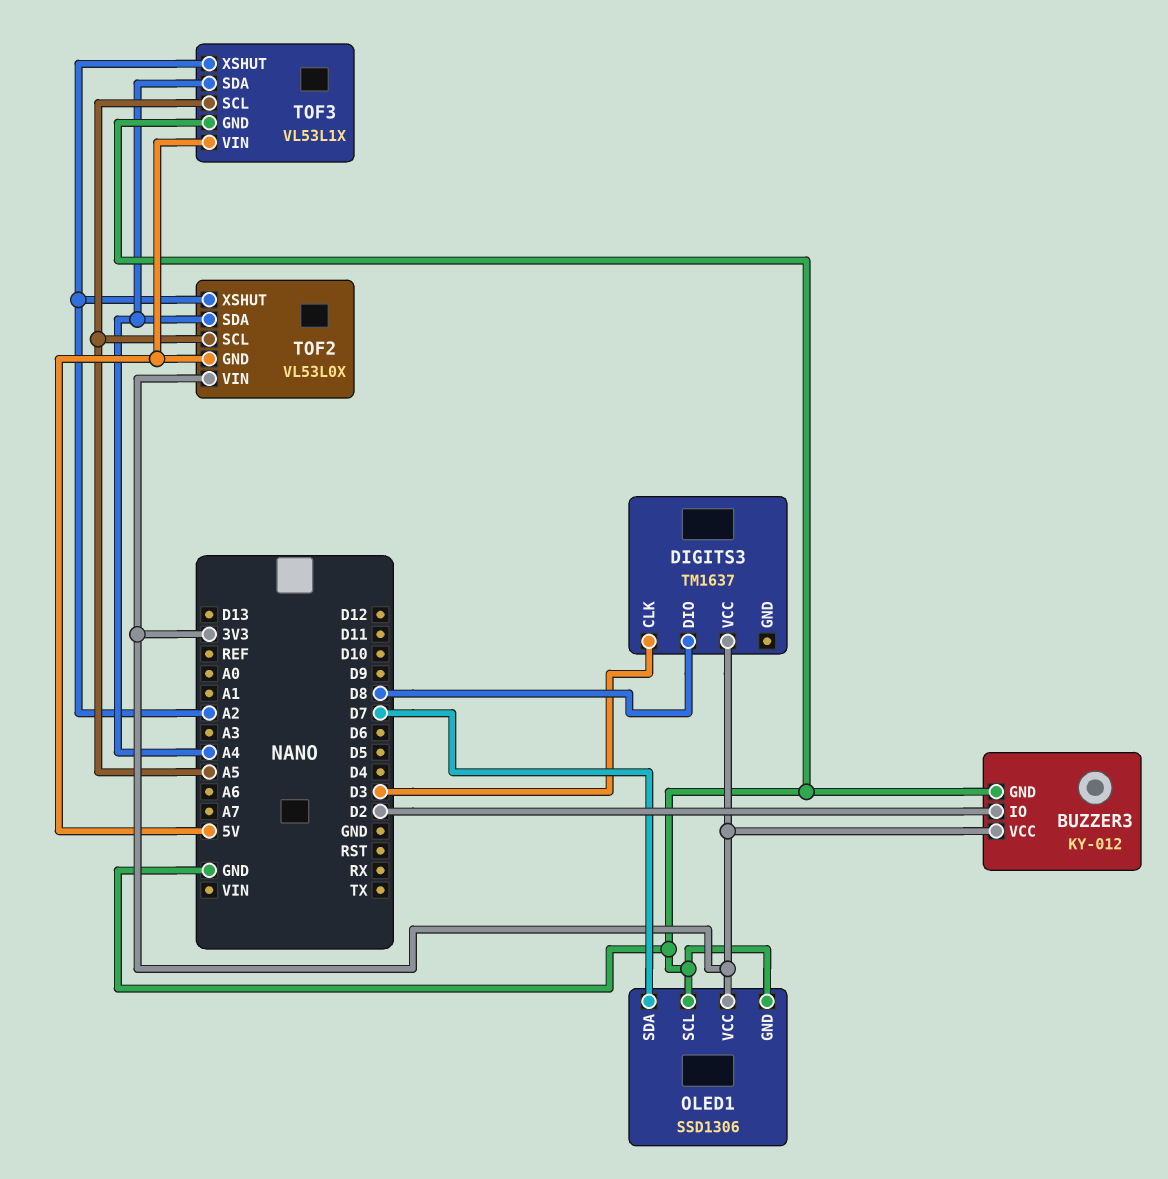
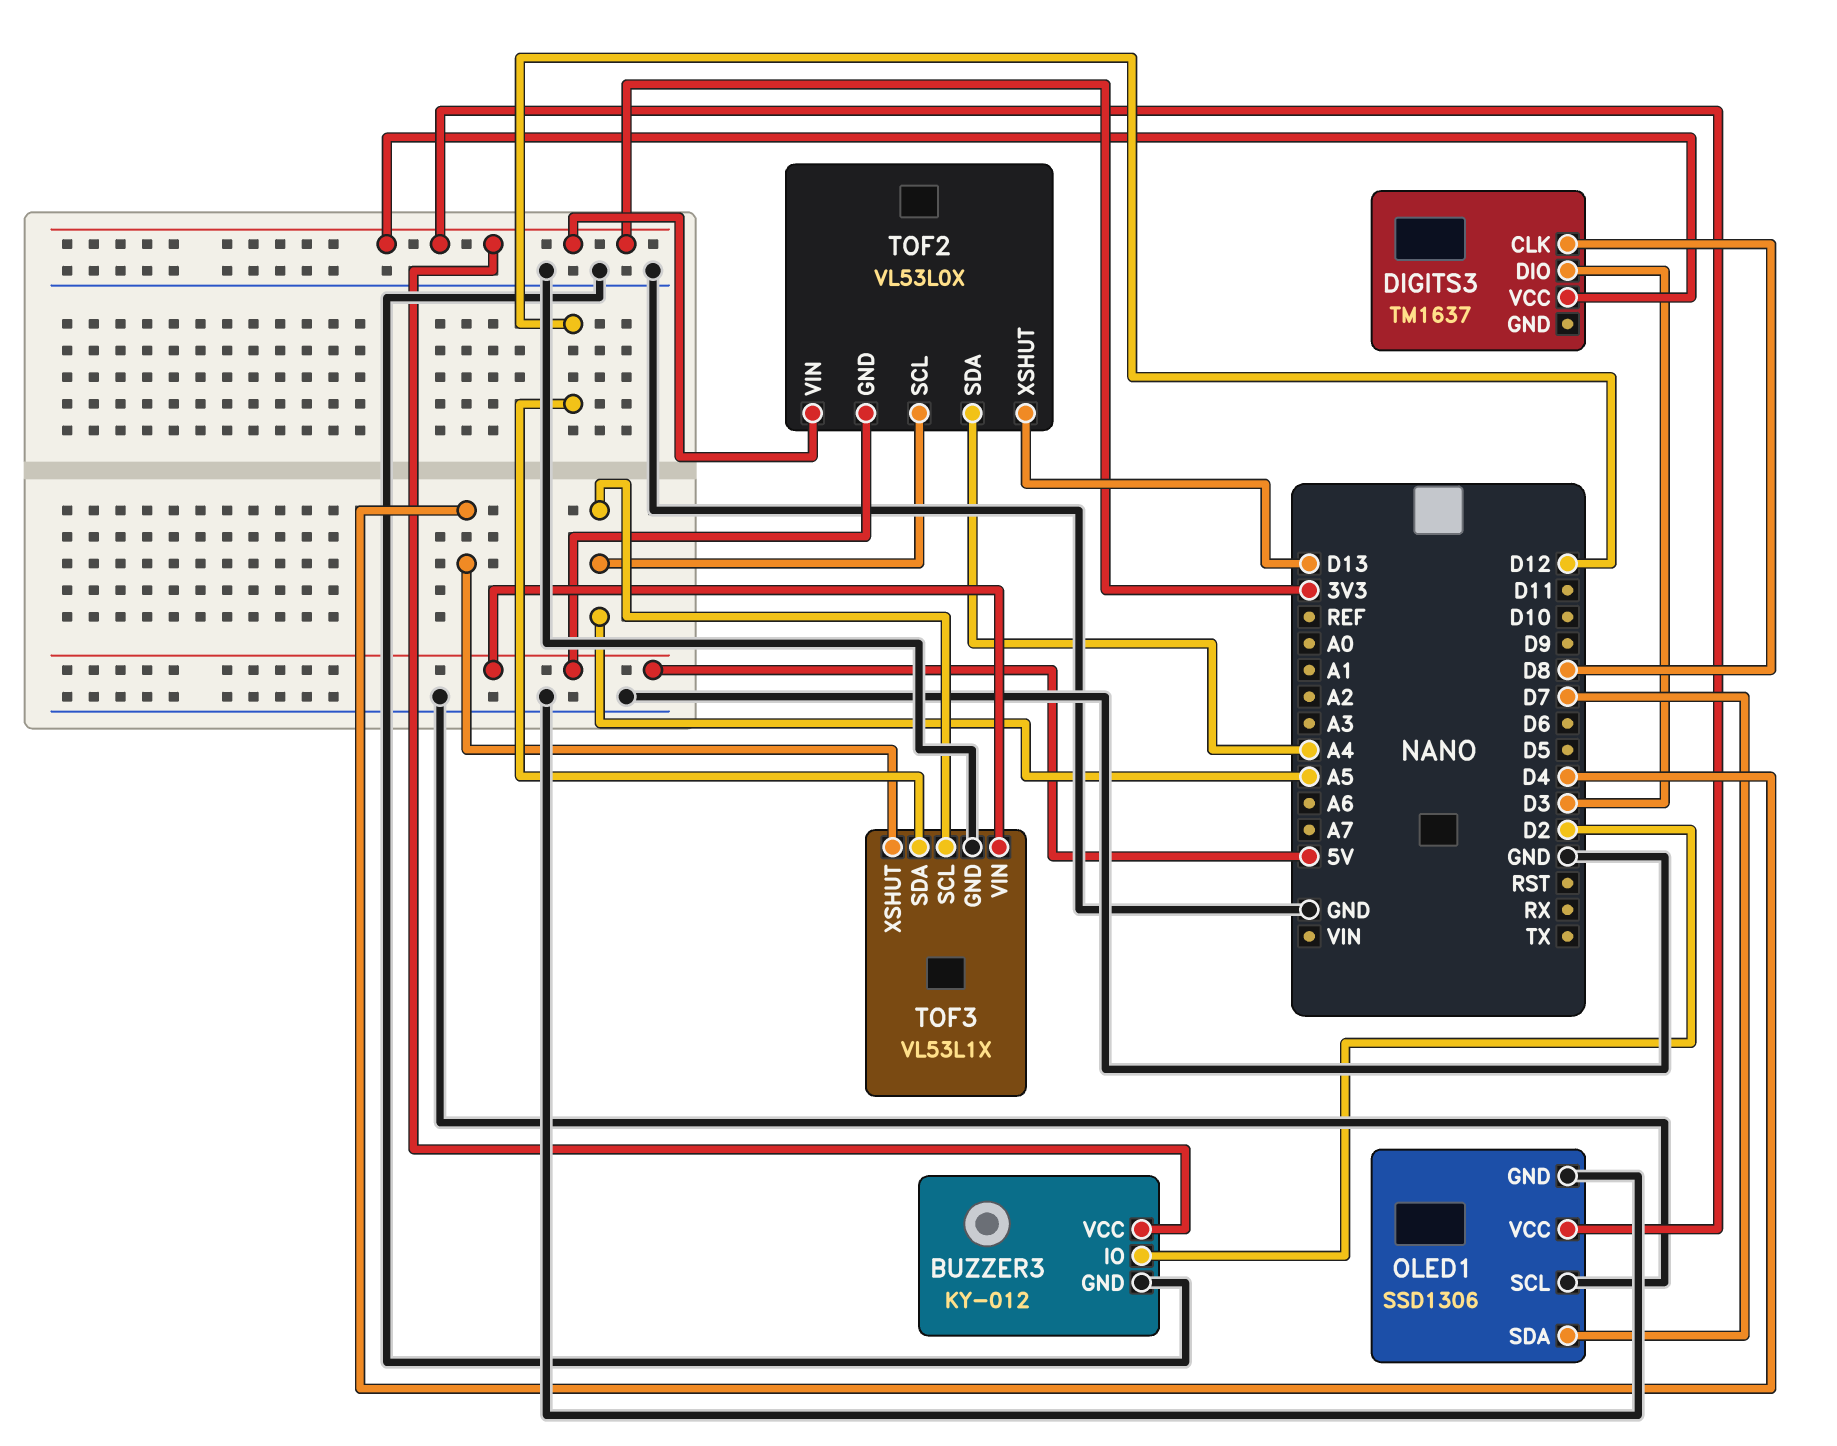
DIGITS3 pin CLK: D3 -> D8
DIGITS3 pin DIO: D8 -> D3
TOF2 pin XSHUT: A2 -> D13
TOF3 pin SDA: A4 -> D12
TOF3 pin XSHUT: A2 -> D4

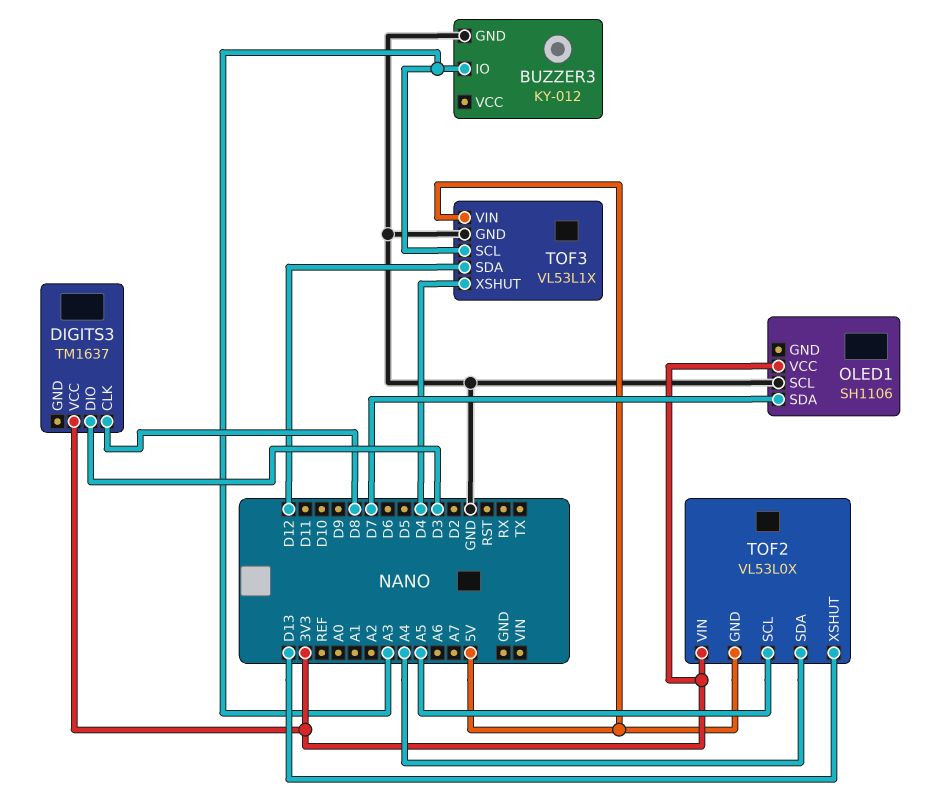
BUZZER3 pin IO: D2 -> A3
BUZZER3 pin VCC: 3V3 -> none
OLED1: SSD1306 -> SH1106
OLED1 pin GND: GND -> none
TOF3 pin SCL: A5 -> A3

